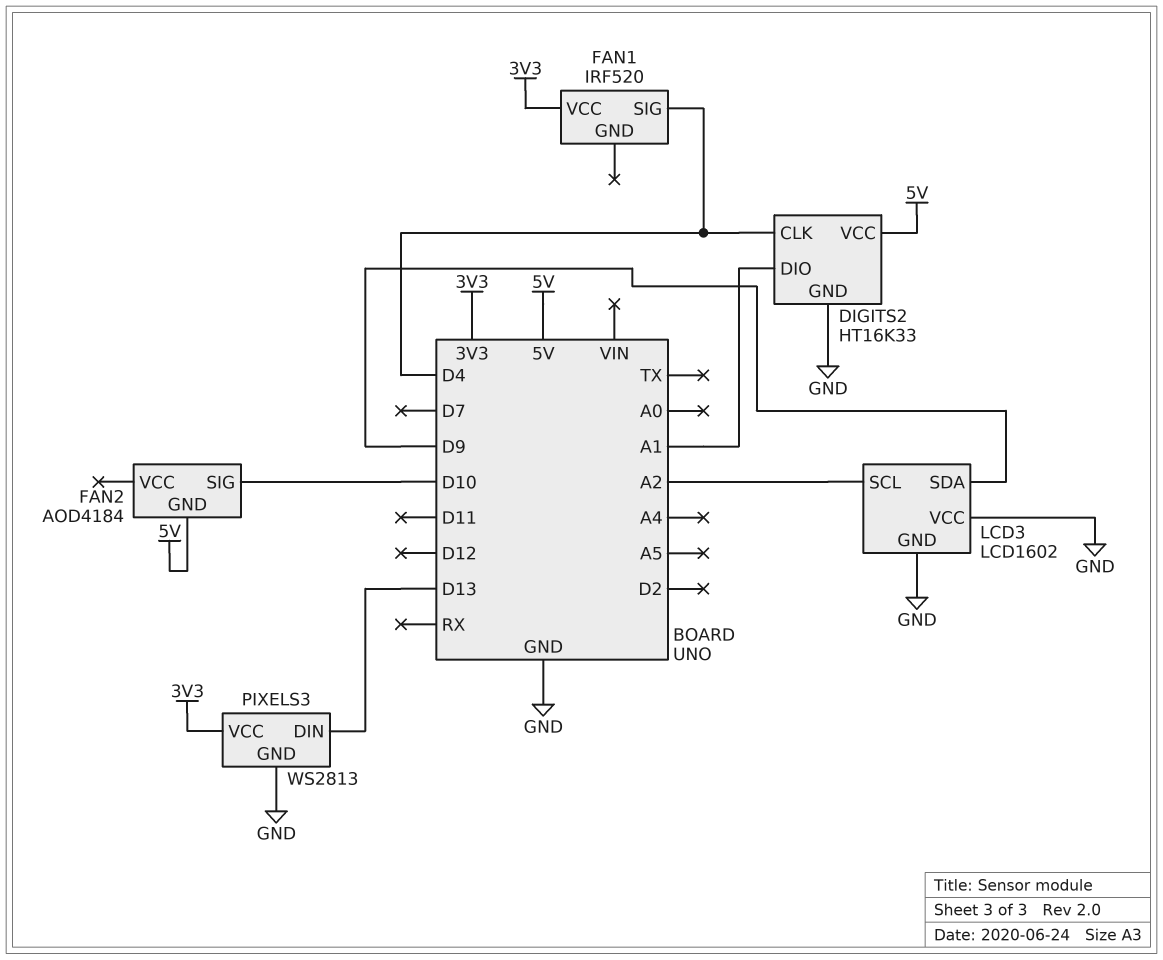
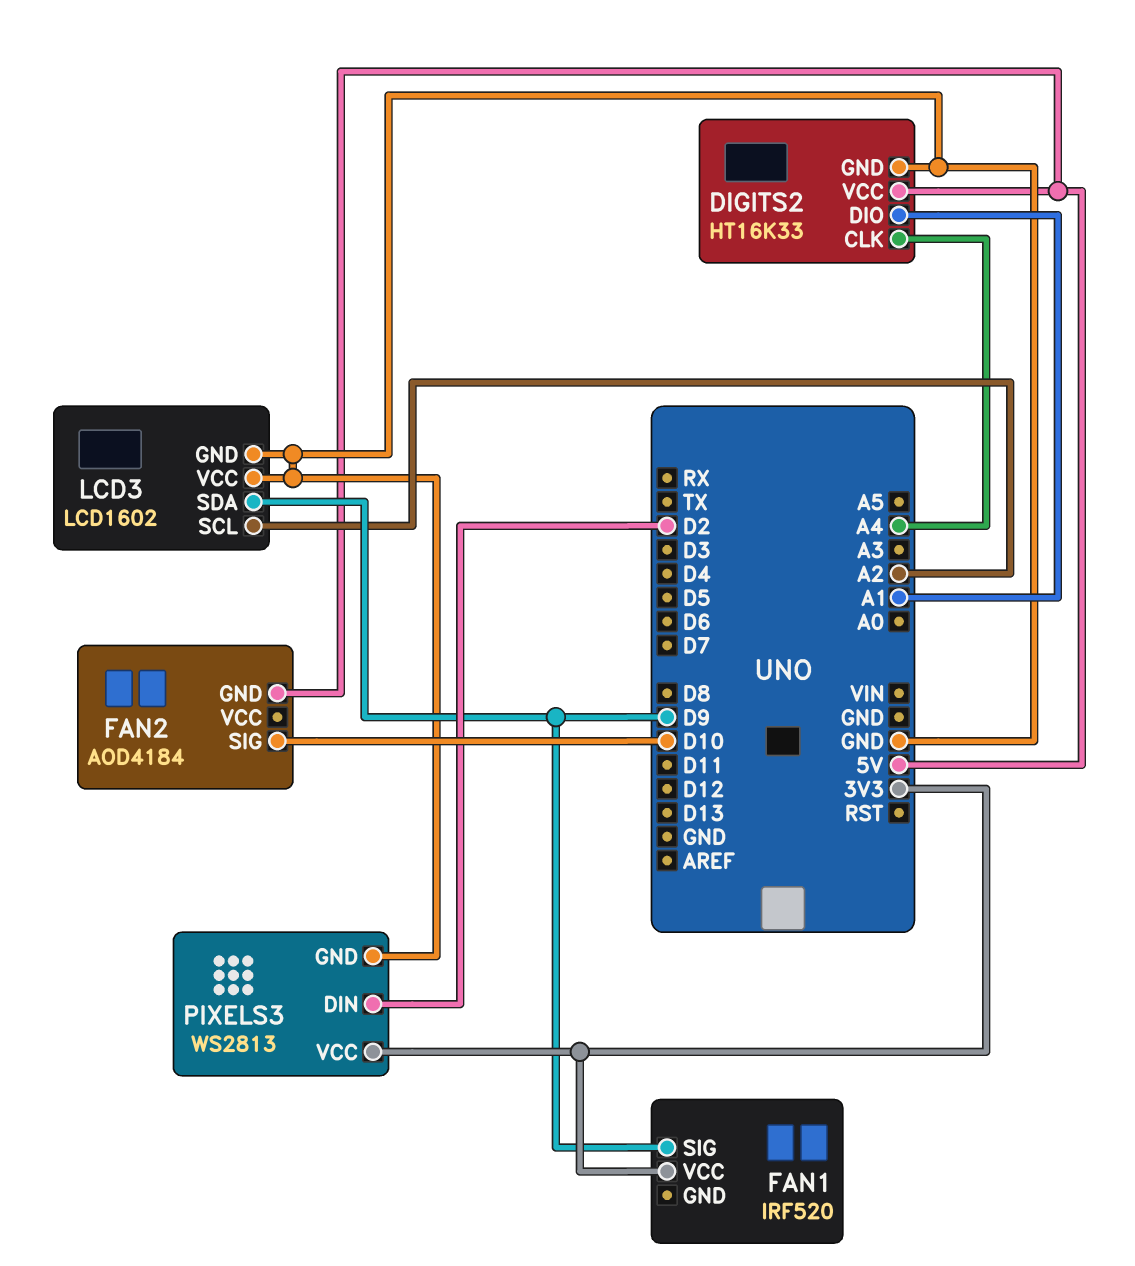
DIGITS2 pin CLK: D4 -> A4
FAN1 pin SIG: D4 -> D9
PIXELS3 pin DIN: D13 -> D2

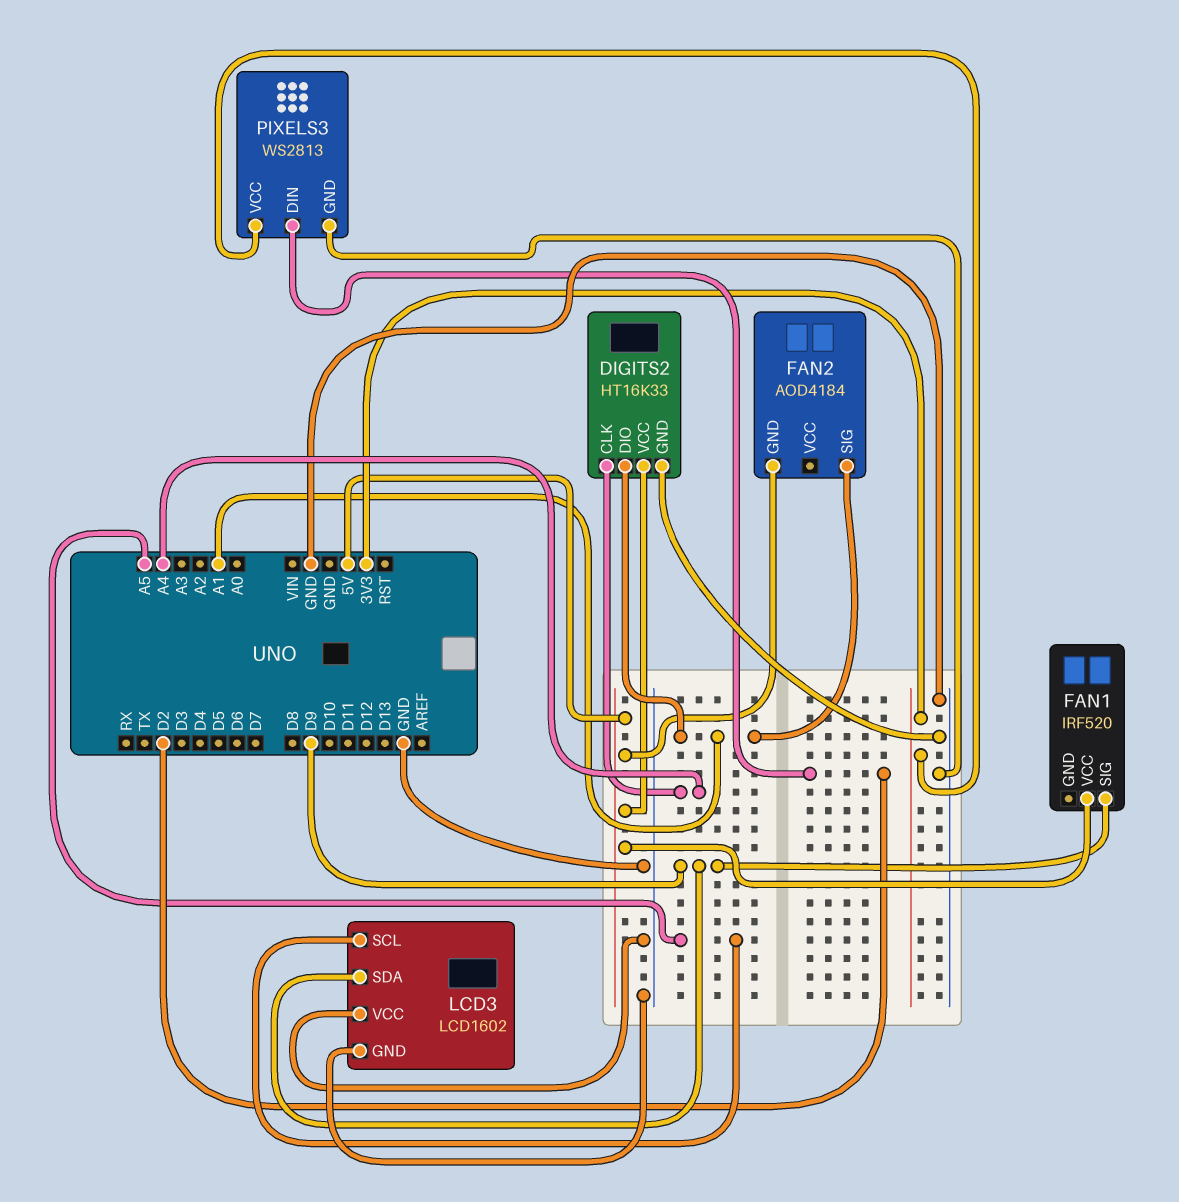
FAN1 pin VCC: 3V3 -> 5V
FAN2 pin SIG: D10 -> A1
LCD3 pin SCL: A2 -> A5

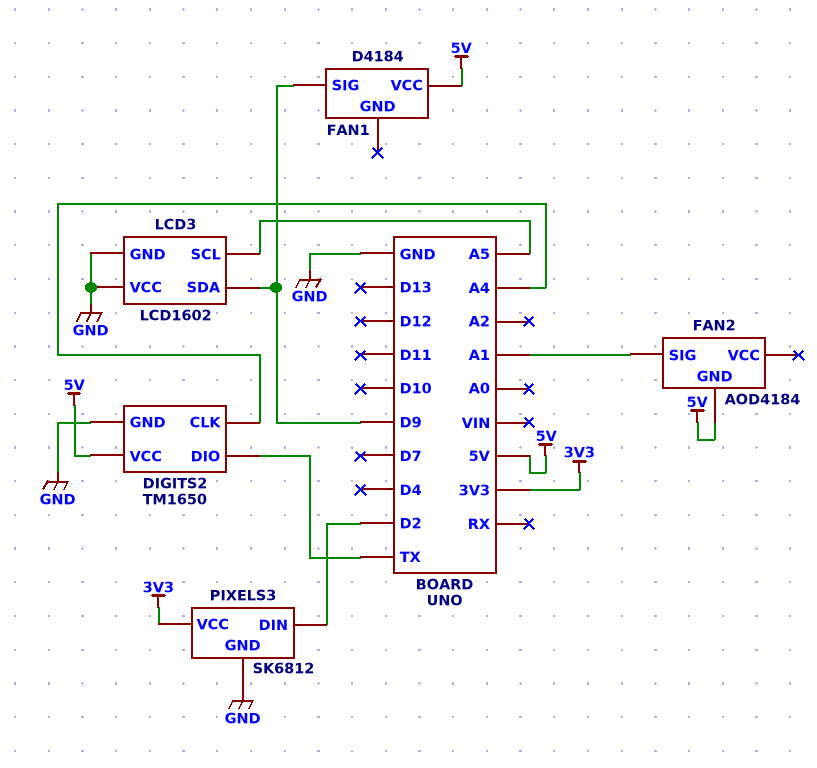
DIGITS2: HT16K33 -> TM1650
DIGITS2 pin DIO: A1 -> TX
FAN1: IRF520 -> D4184
PIXELS3: WS2813 -> SK6812

